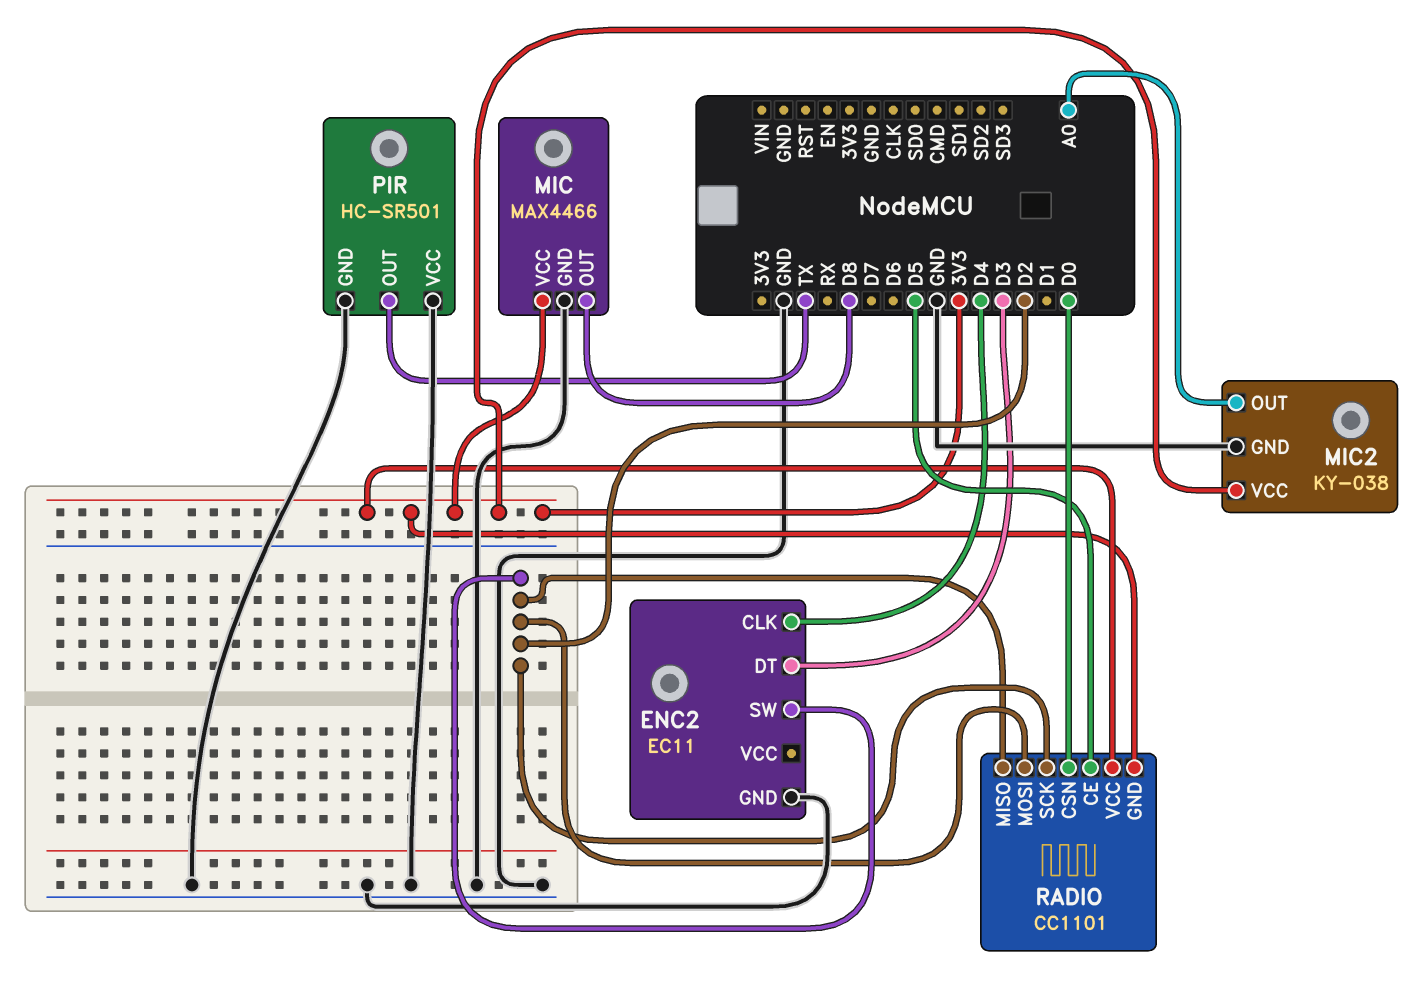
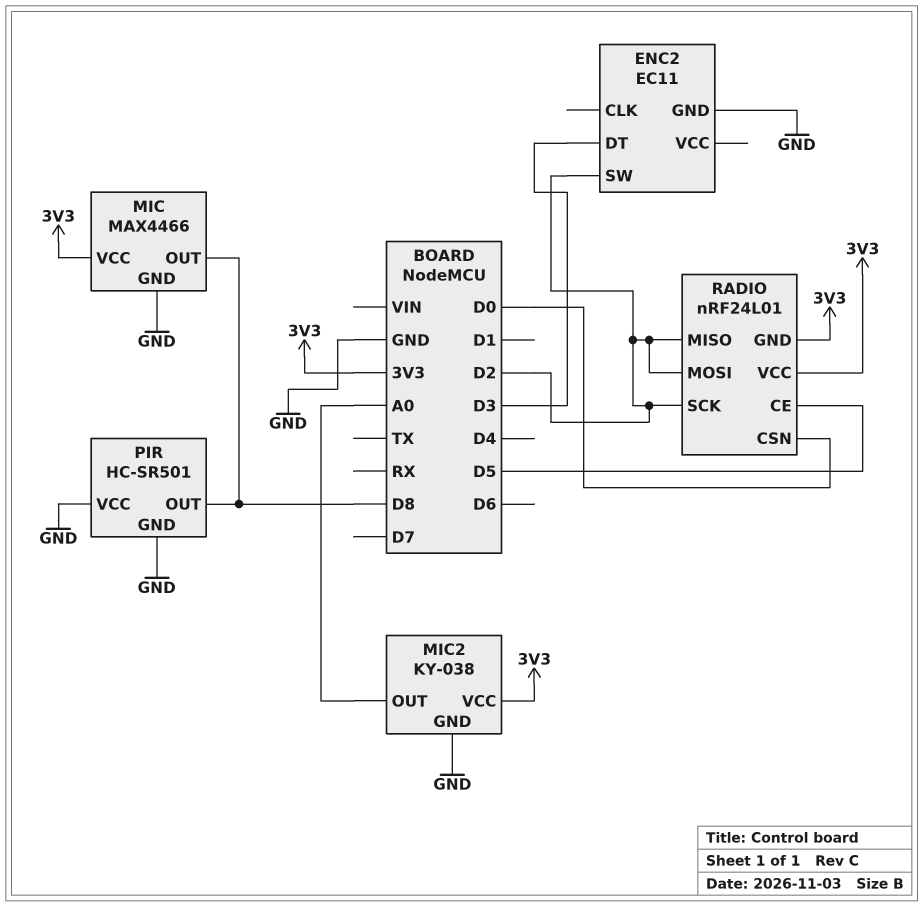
ENC2 pin CLK: D4 -> none
PIR pin OUT: TX -> D8
RADIO: CC1101 -> nRF24L01

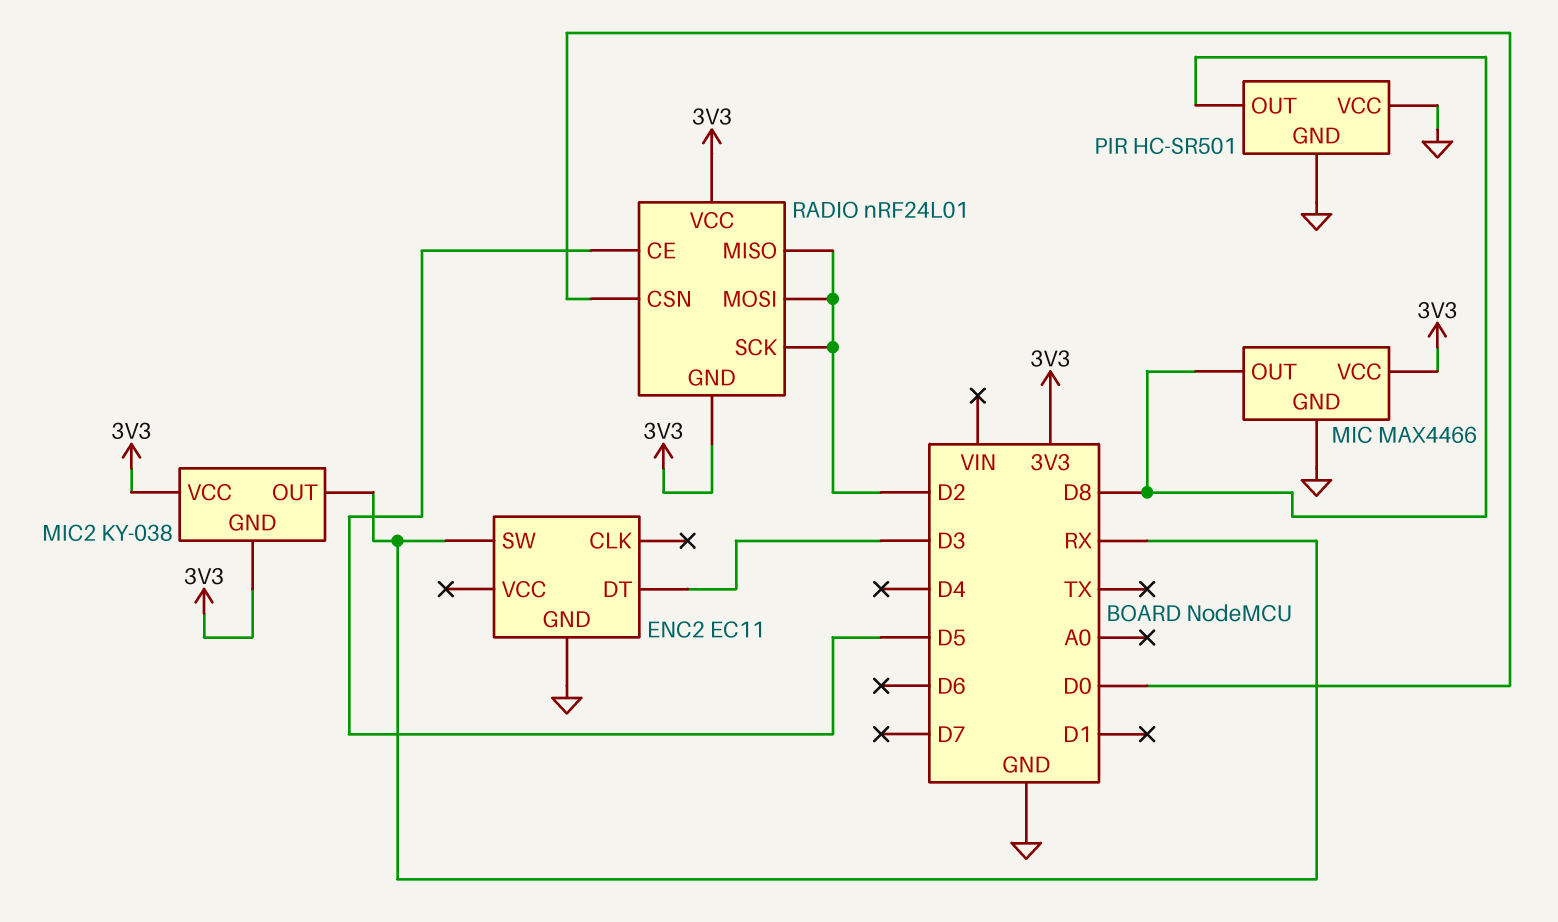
ENC2 pin SW: D2 -> RX
MIC2 pin GND: GND -> 3V3
MIC2 pin OUT: A0 -> RX

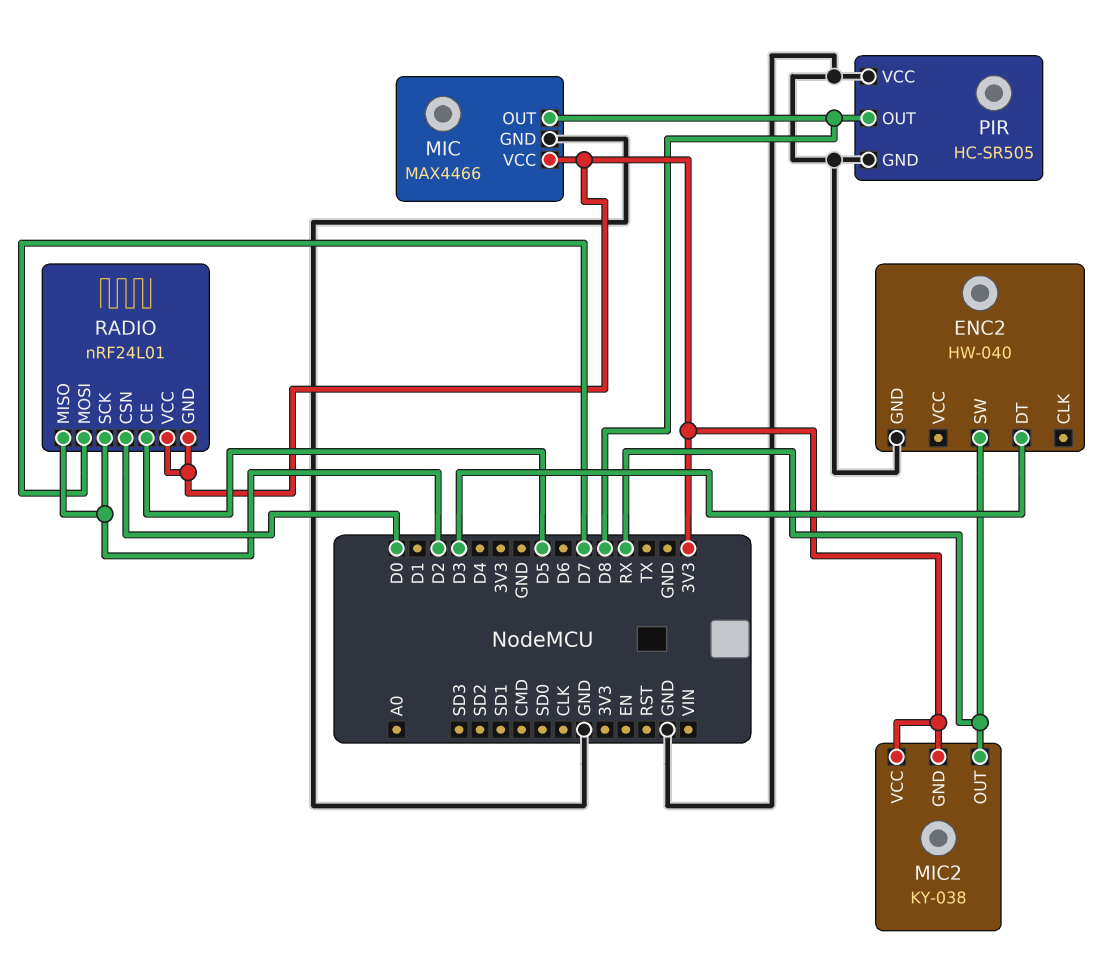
ENC2: EC11 -> HW-040
PIR: HC-SR501 -> HC-SR505
RADIO pin MOSI: D2 -> D7

